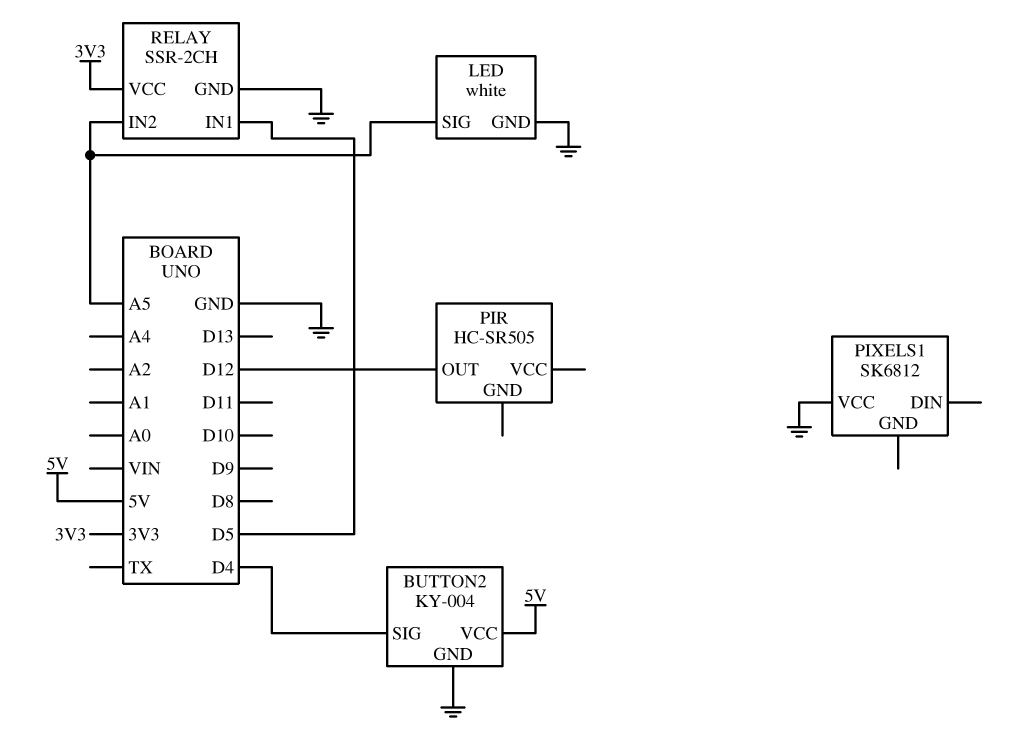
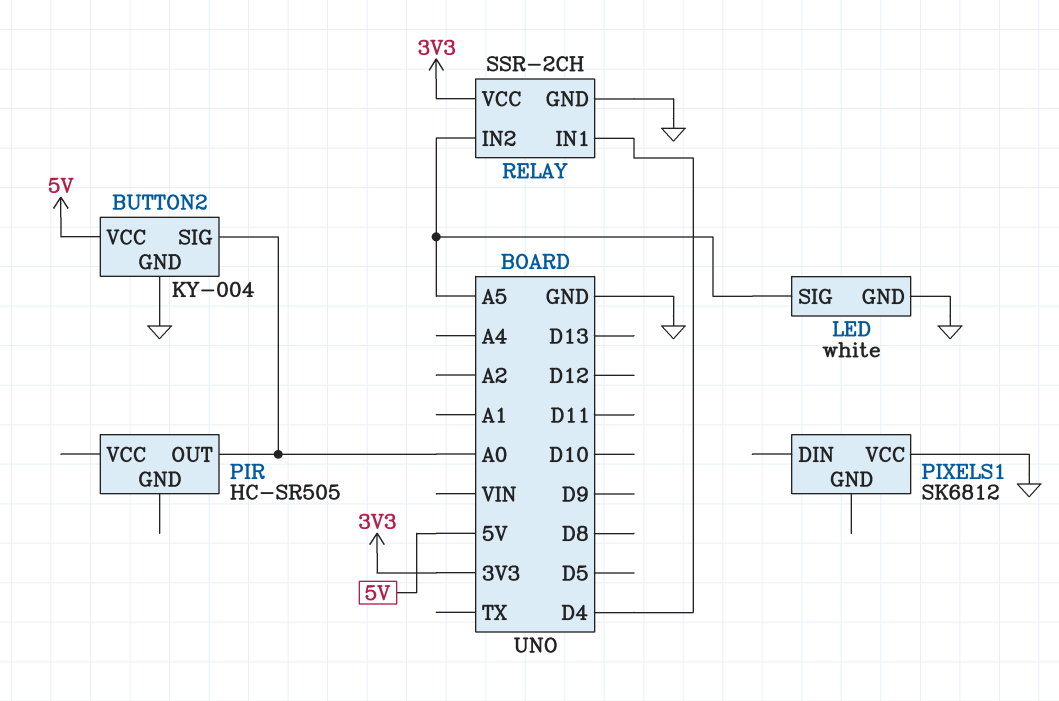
BUTTON2 pin SIG: D4 -> A0
PIR pin OUT: D12 -> A0
RELAY pin IN1: D5 -> D4

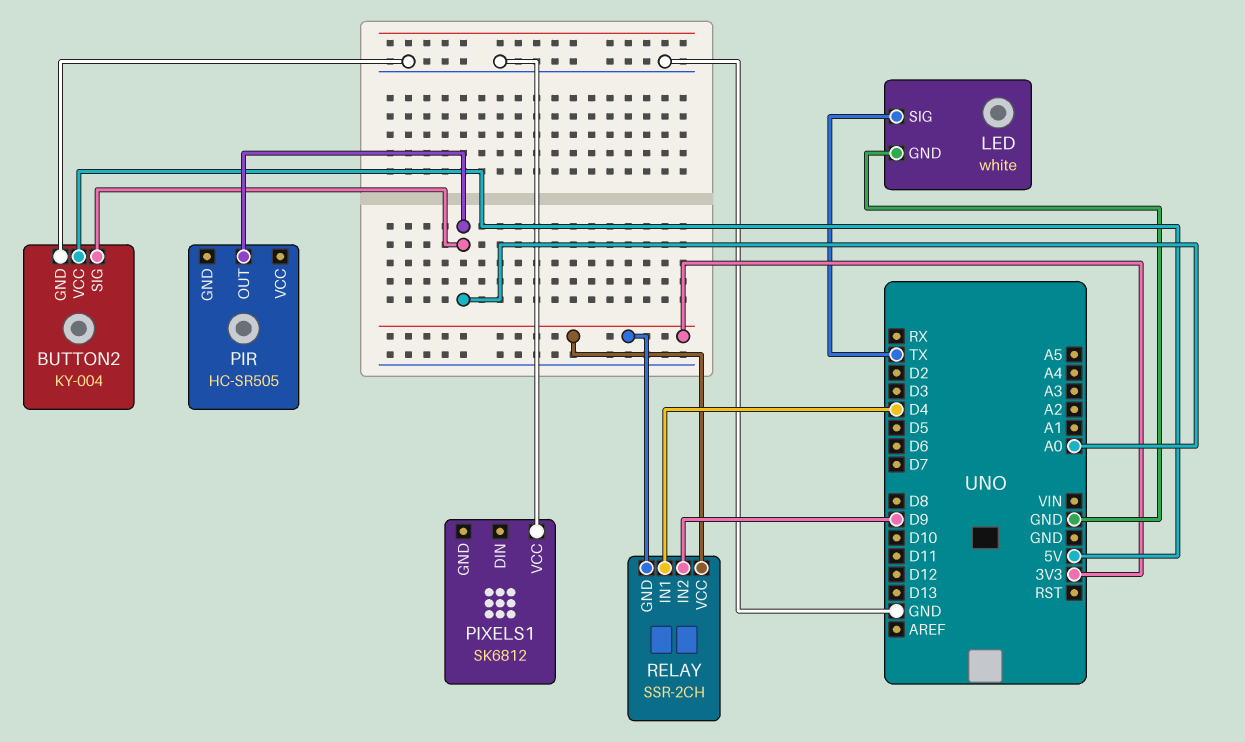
LED pin SIG: A5 -> TX
RELAY pin GND: GND -> 3V3
RELAY pin IN2: A5 -> D9

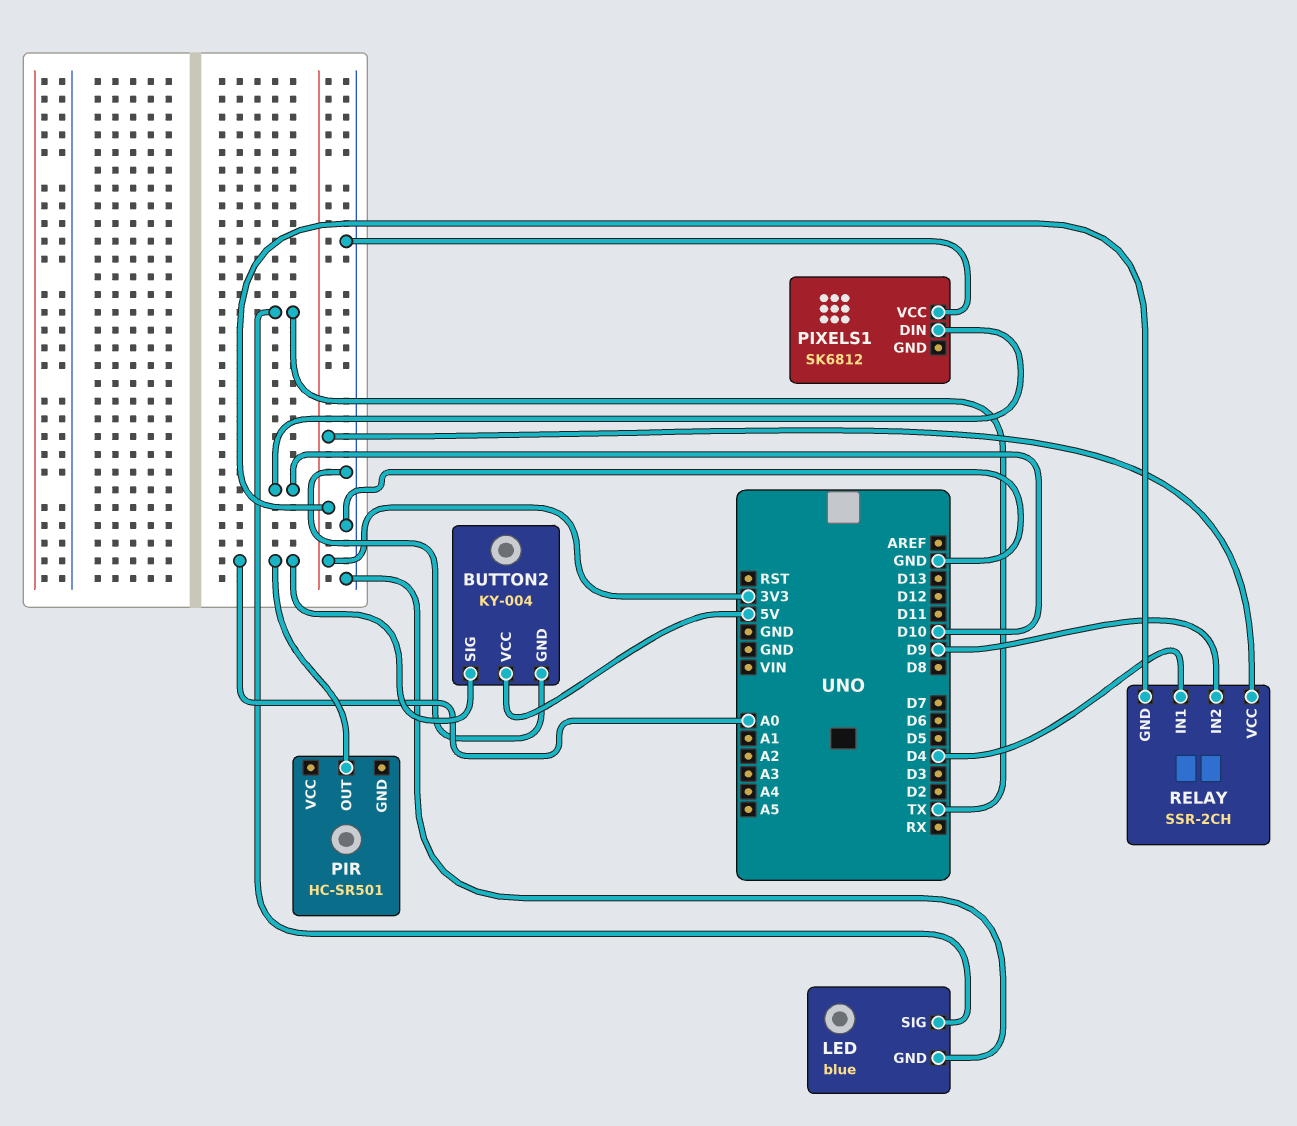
LED: white -> blue
PIR: HC-SR505 -> HC-SR501
PIXELS1 pin DIN: none -> D10

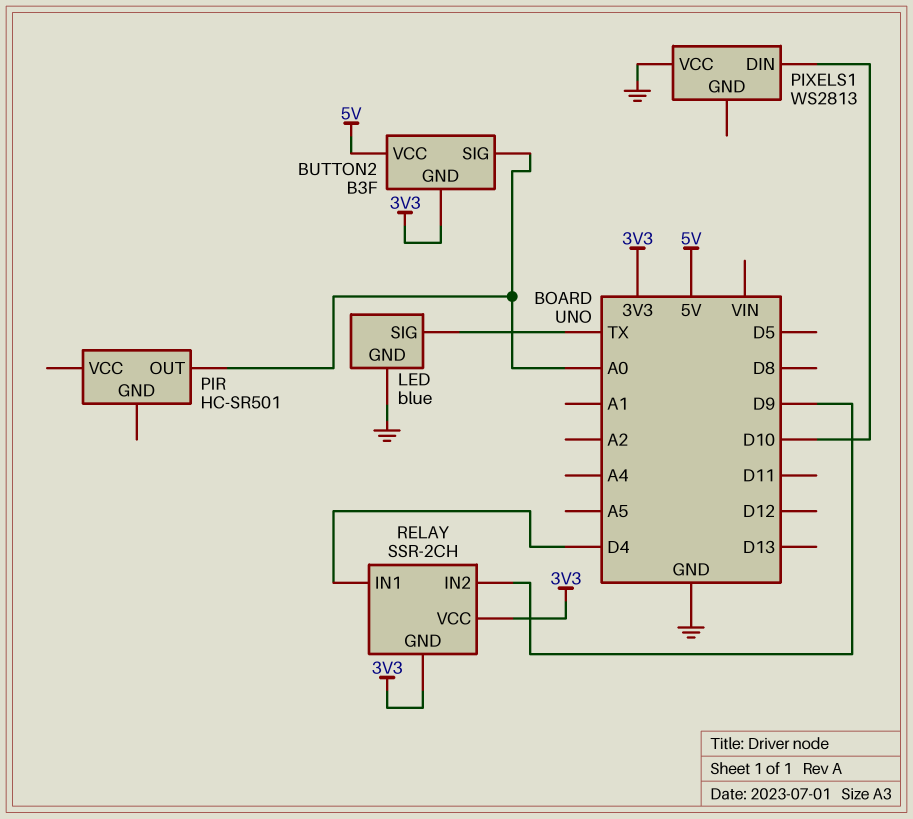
BUTTON2: KY-004 -> B3F
BUTTON2 pin GND: GND -> 3V3
PIXELS1: SK6812 -> WS2813

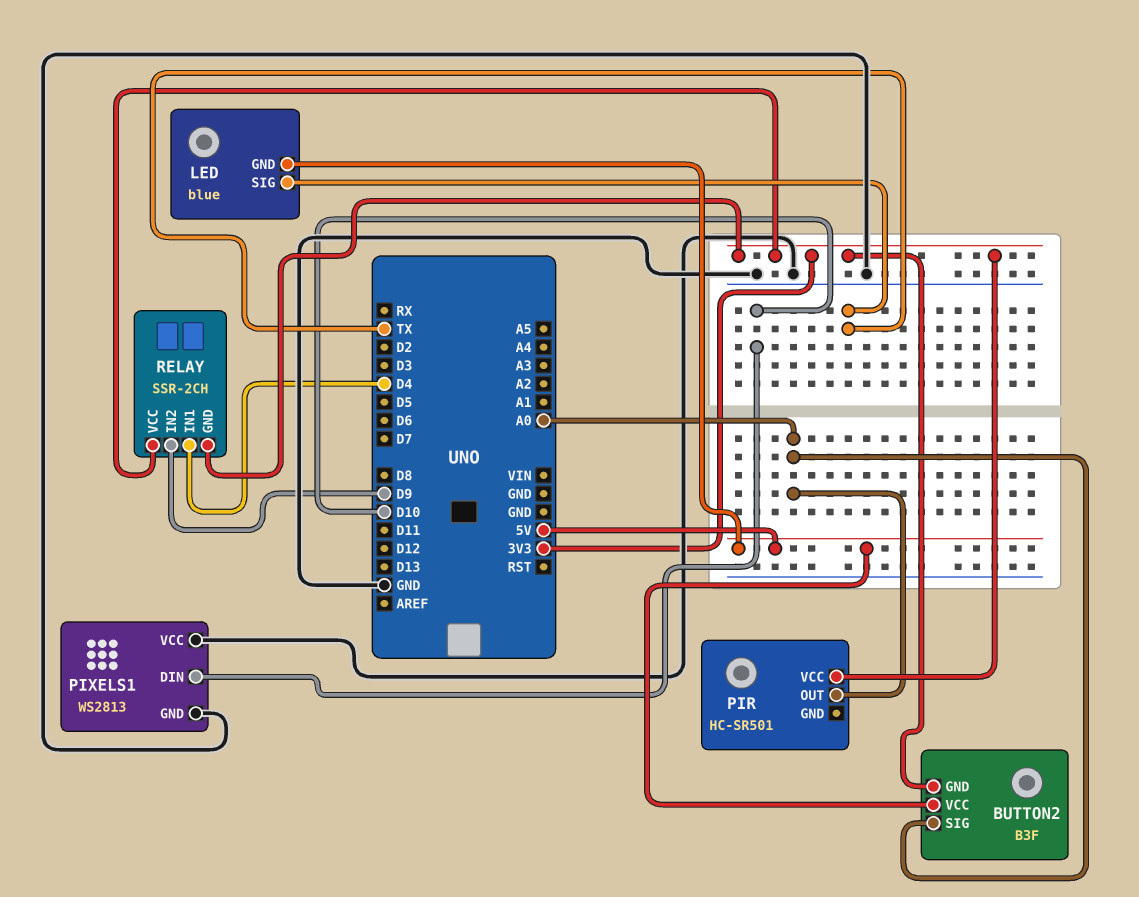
LED pin GND: GND -> 5V
PIR pin VCC: none -> 3V3
PIXELS1 pin GND: none -> GND

